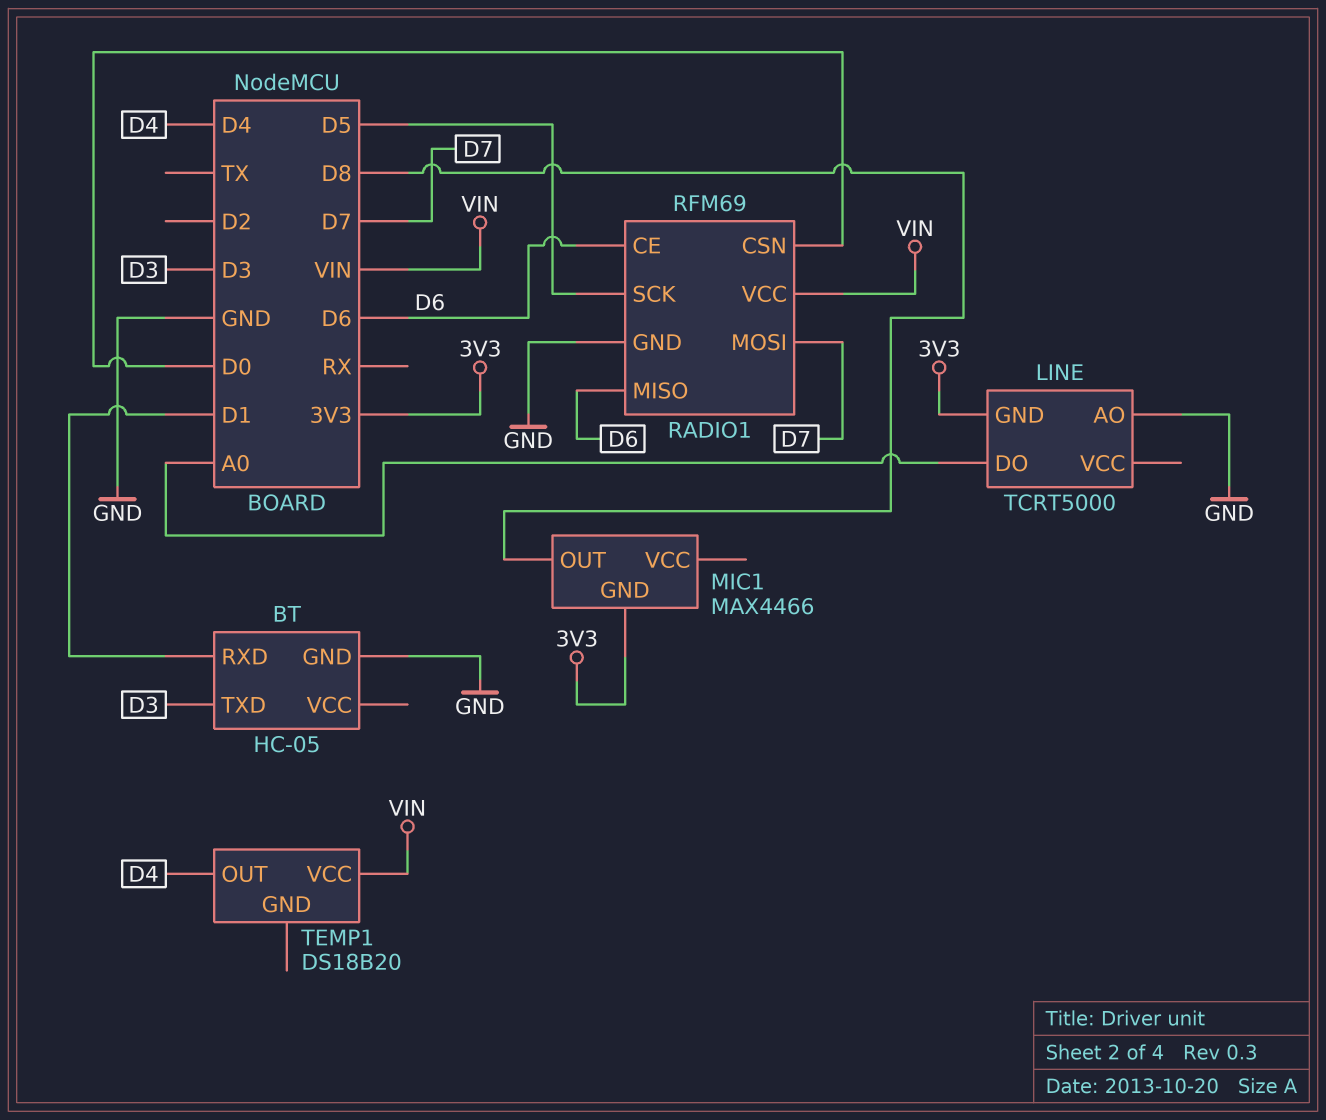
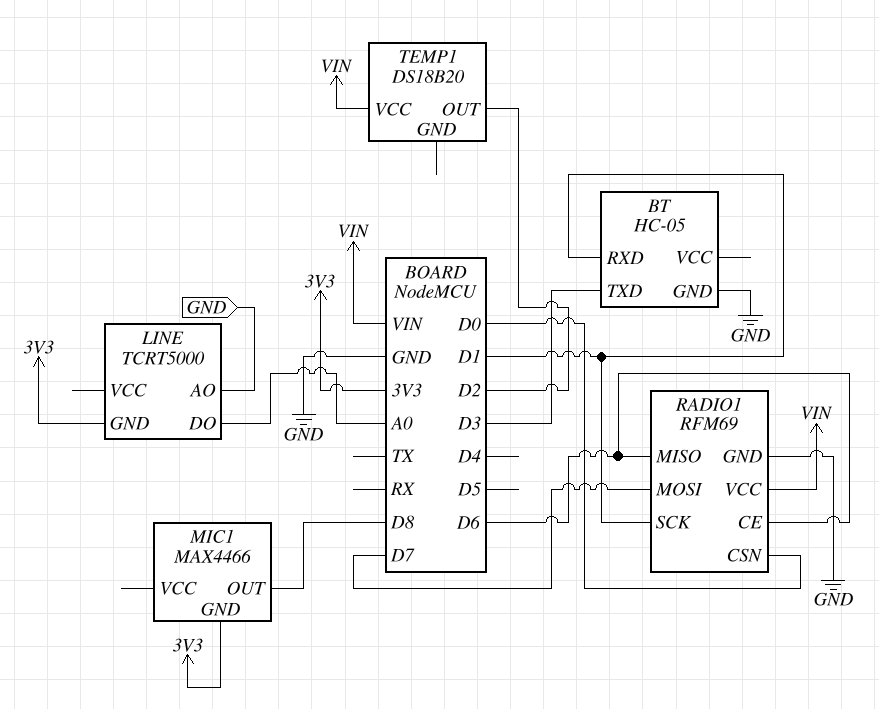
RADIO1 pin SCK: D5 -> D1
TEMP1 pin OUT: D4 -> D2

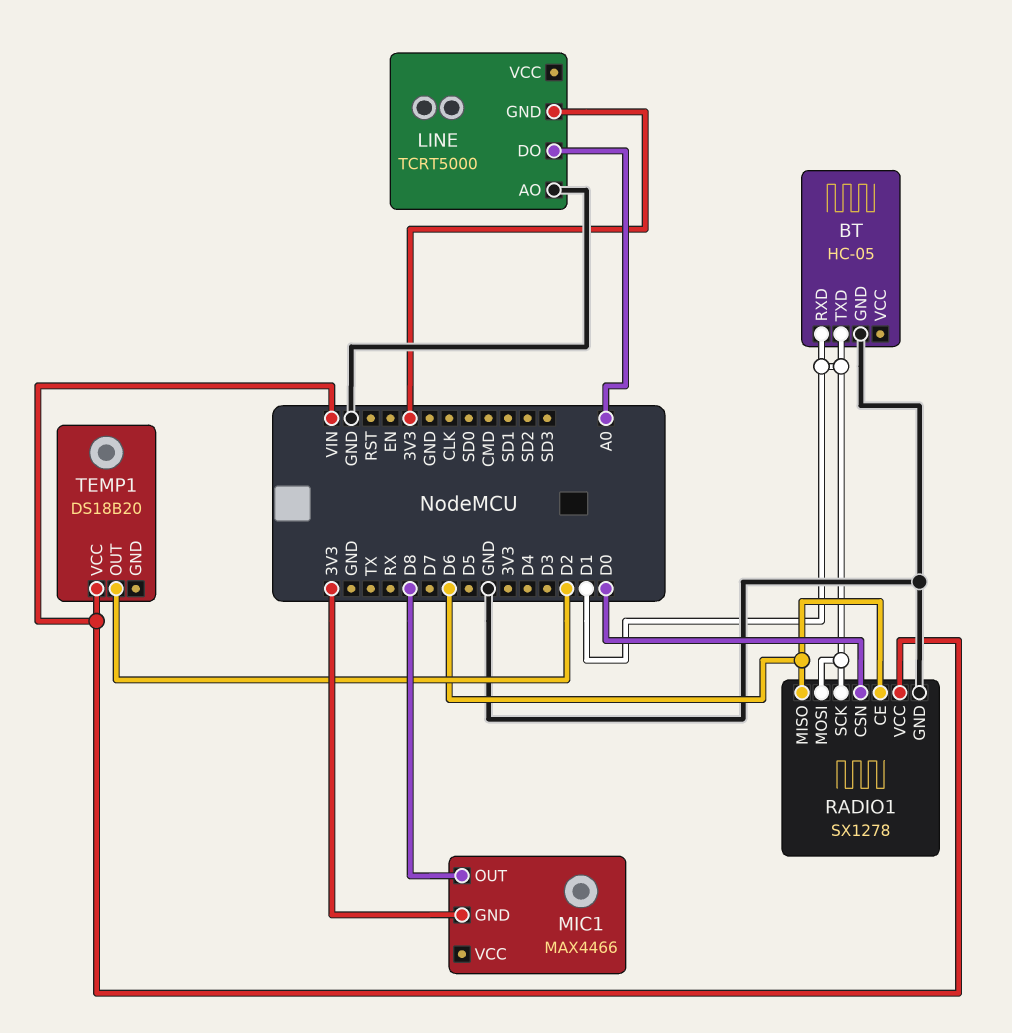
BT pin TXD: D3 -> D1
RADIO1: RFM69 -> SX1278
RADIO1 pin MOSI: D7 -> D1

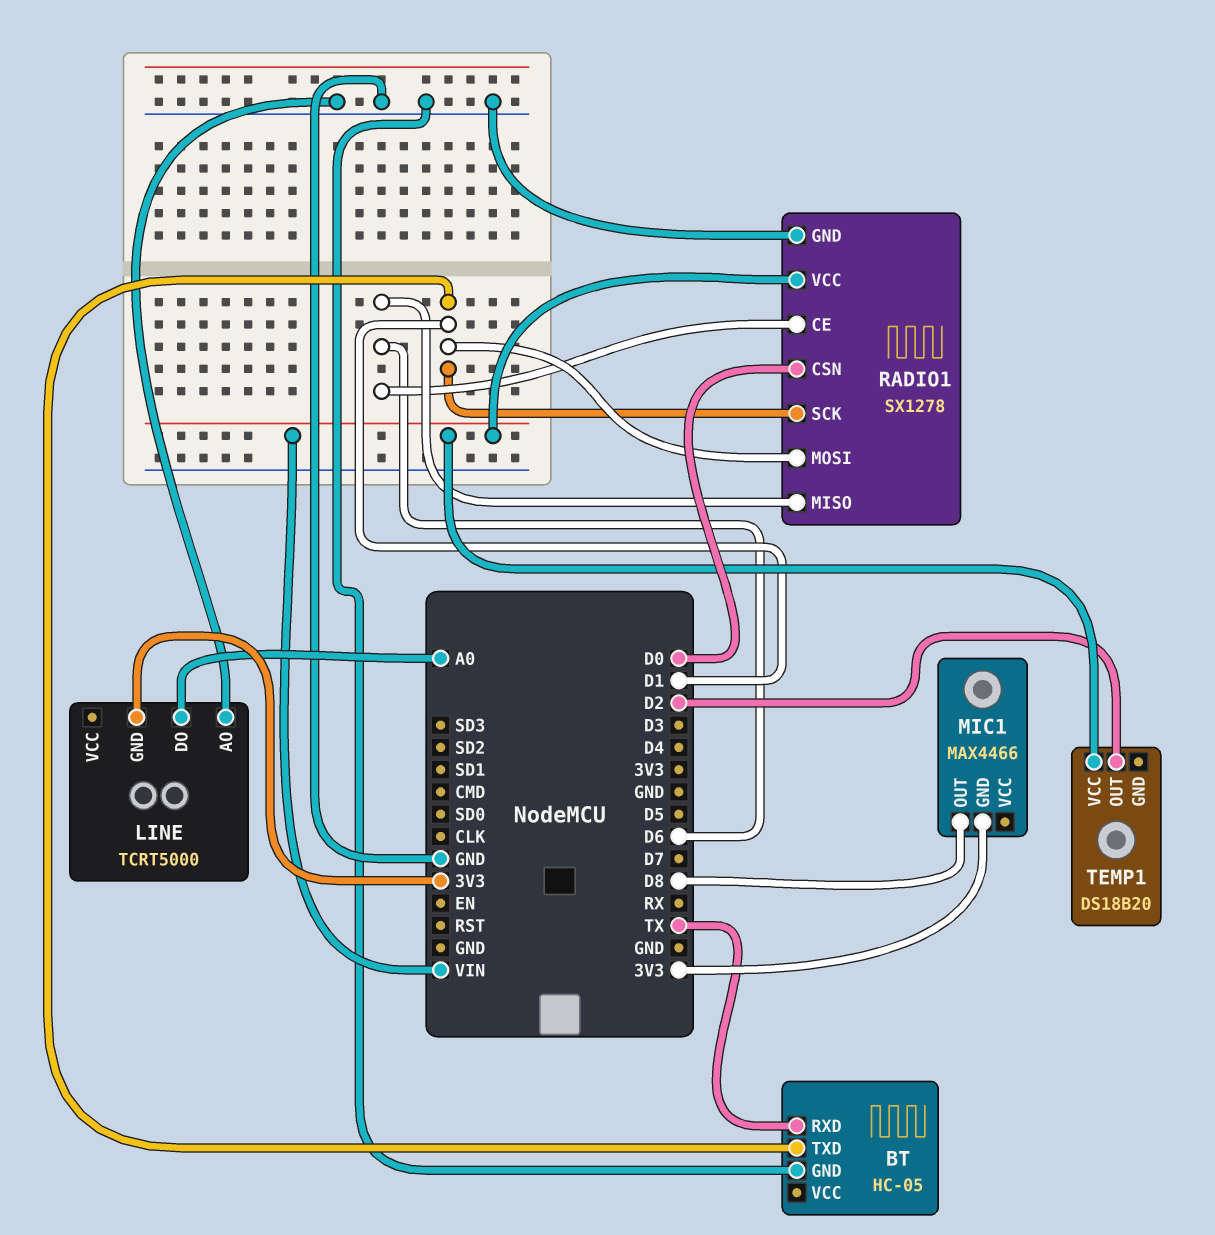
BT pin RXD: D1 -> TX

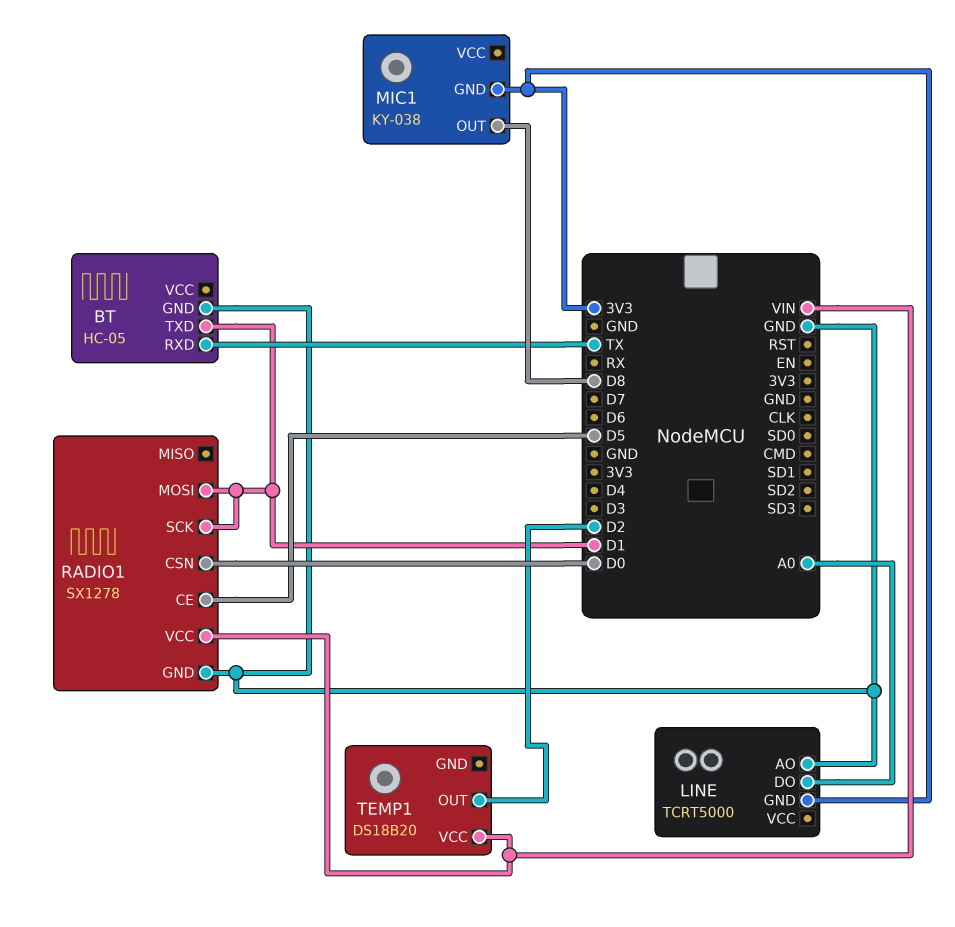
MIC1: MAX4466 -> KY-038
RADIO1 pin CE: D6 -> D5
RADIO1 pin MISO: D6 -> none

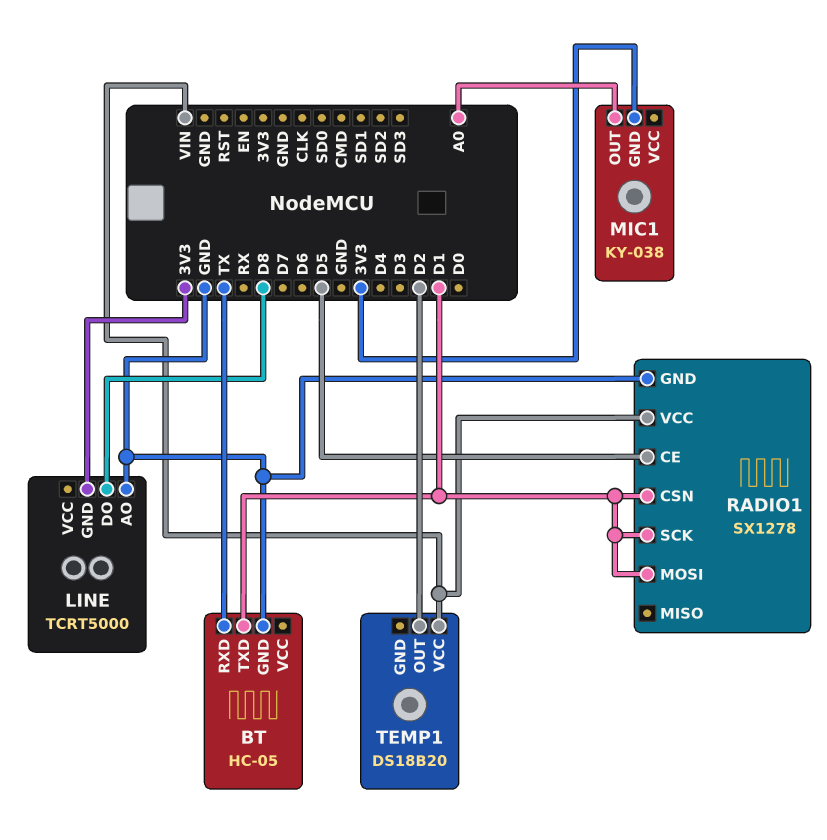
LINE pin DO: A0 -> D8
MIC1 pin OUT: D8 -> A0
RADIO1 pin CSN: D0 -> D1

